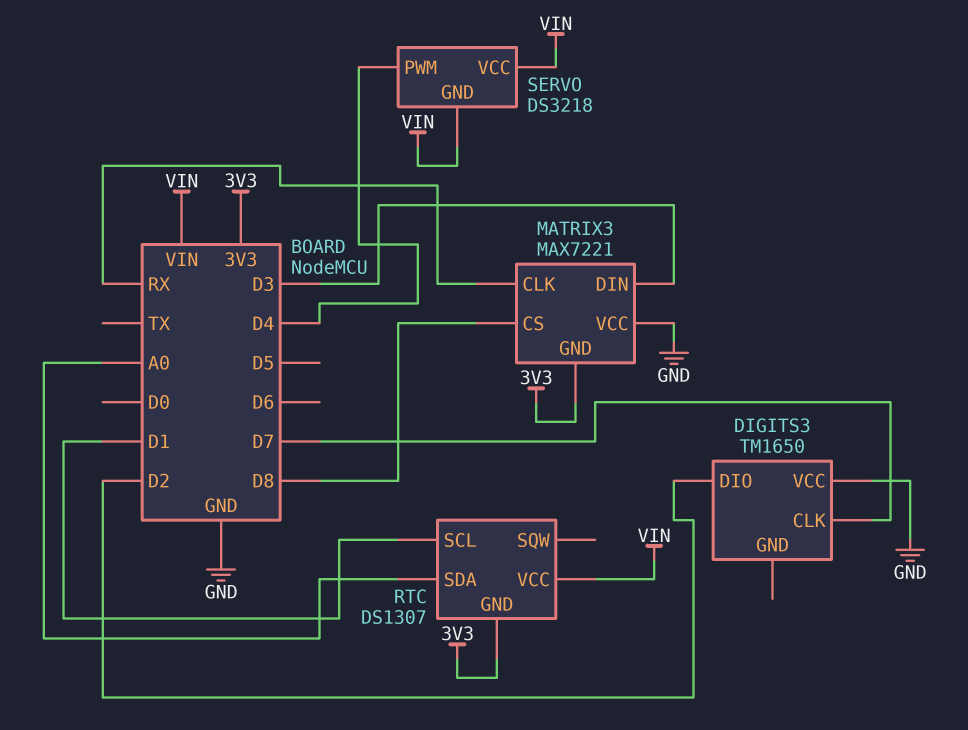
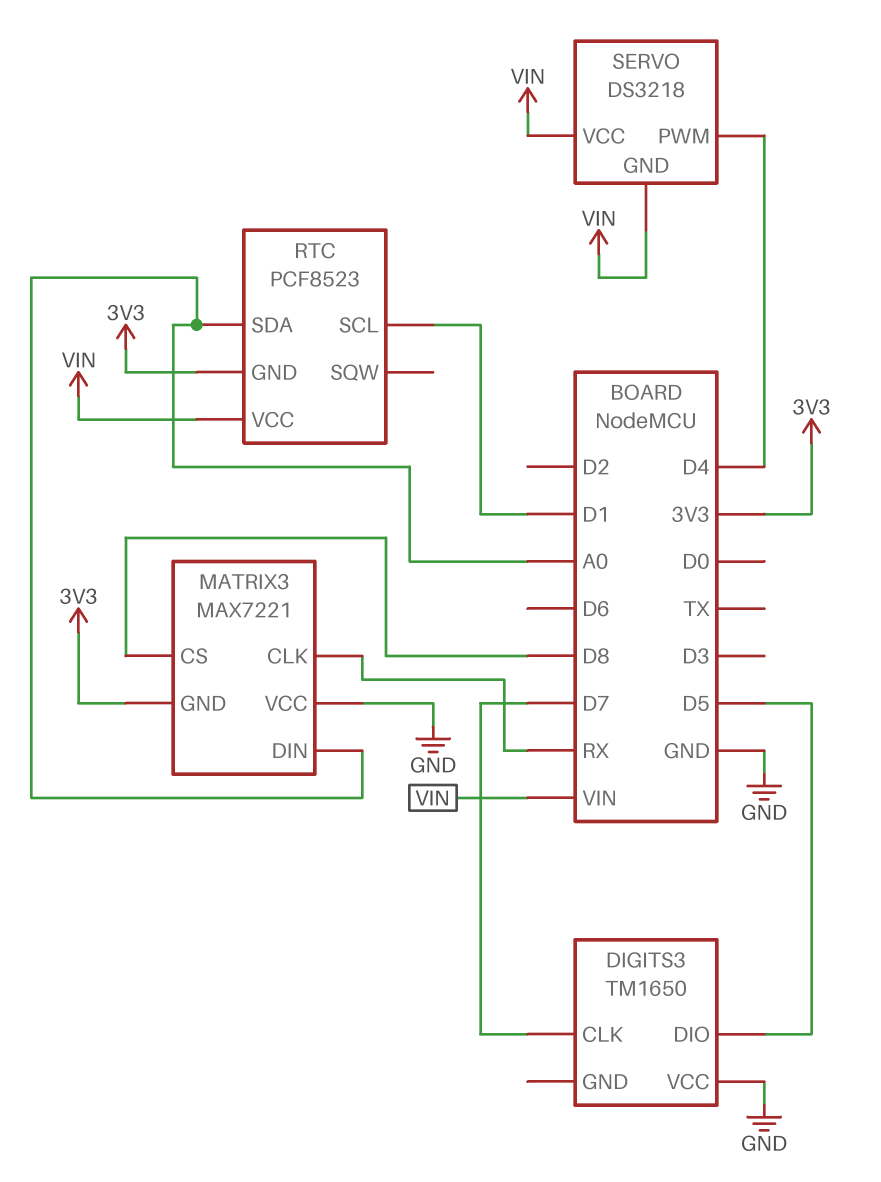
DIGITS3 pin DIO: D2 -> D5
MATRIX3 pin DIN: D3 -> A0
RTC: DS1307 -> PCF8523

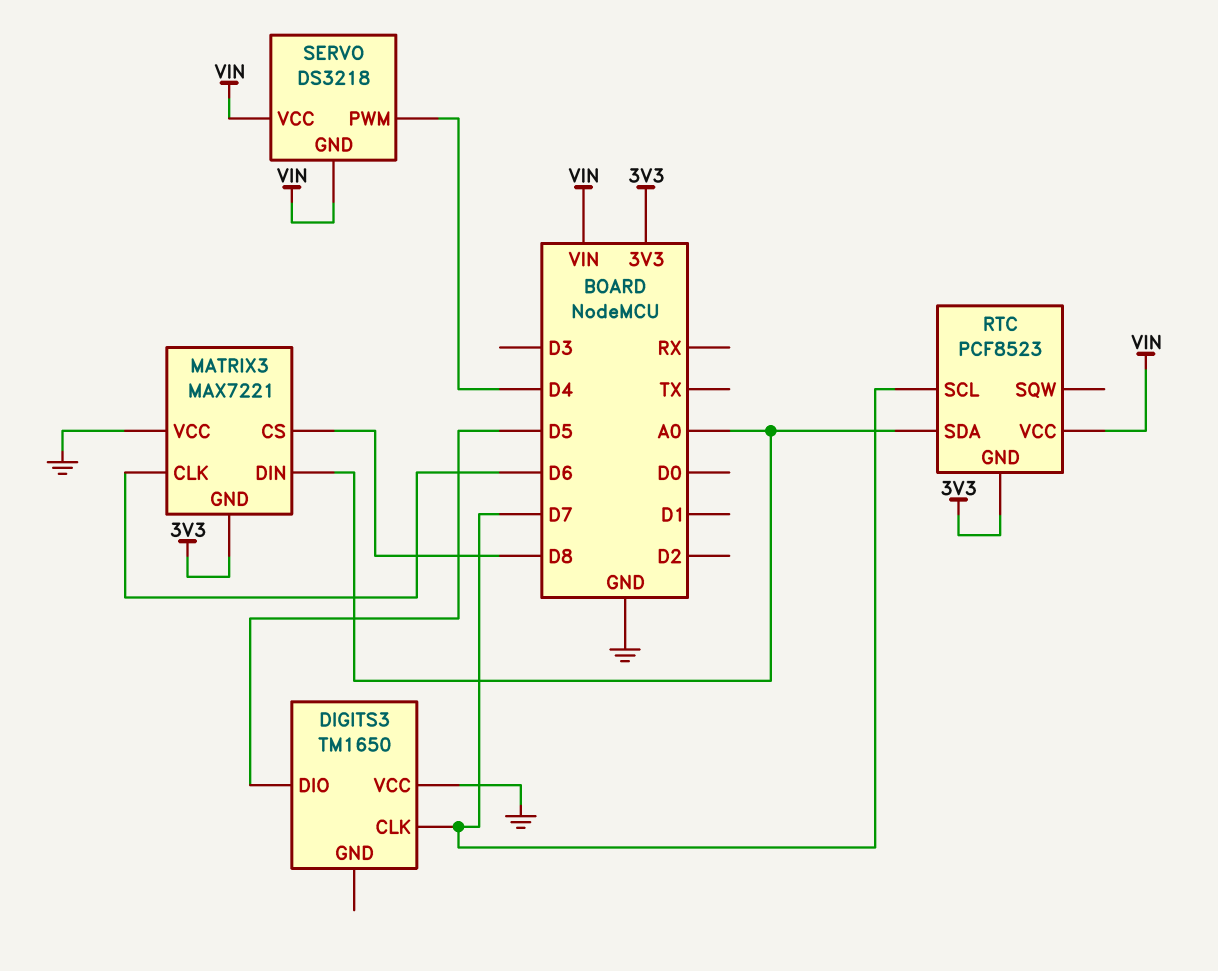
MATRIX3 pin CLK: RX -> D6
RTC pin SCL: D1 -> D7

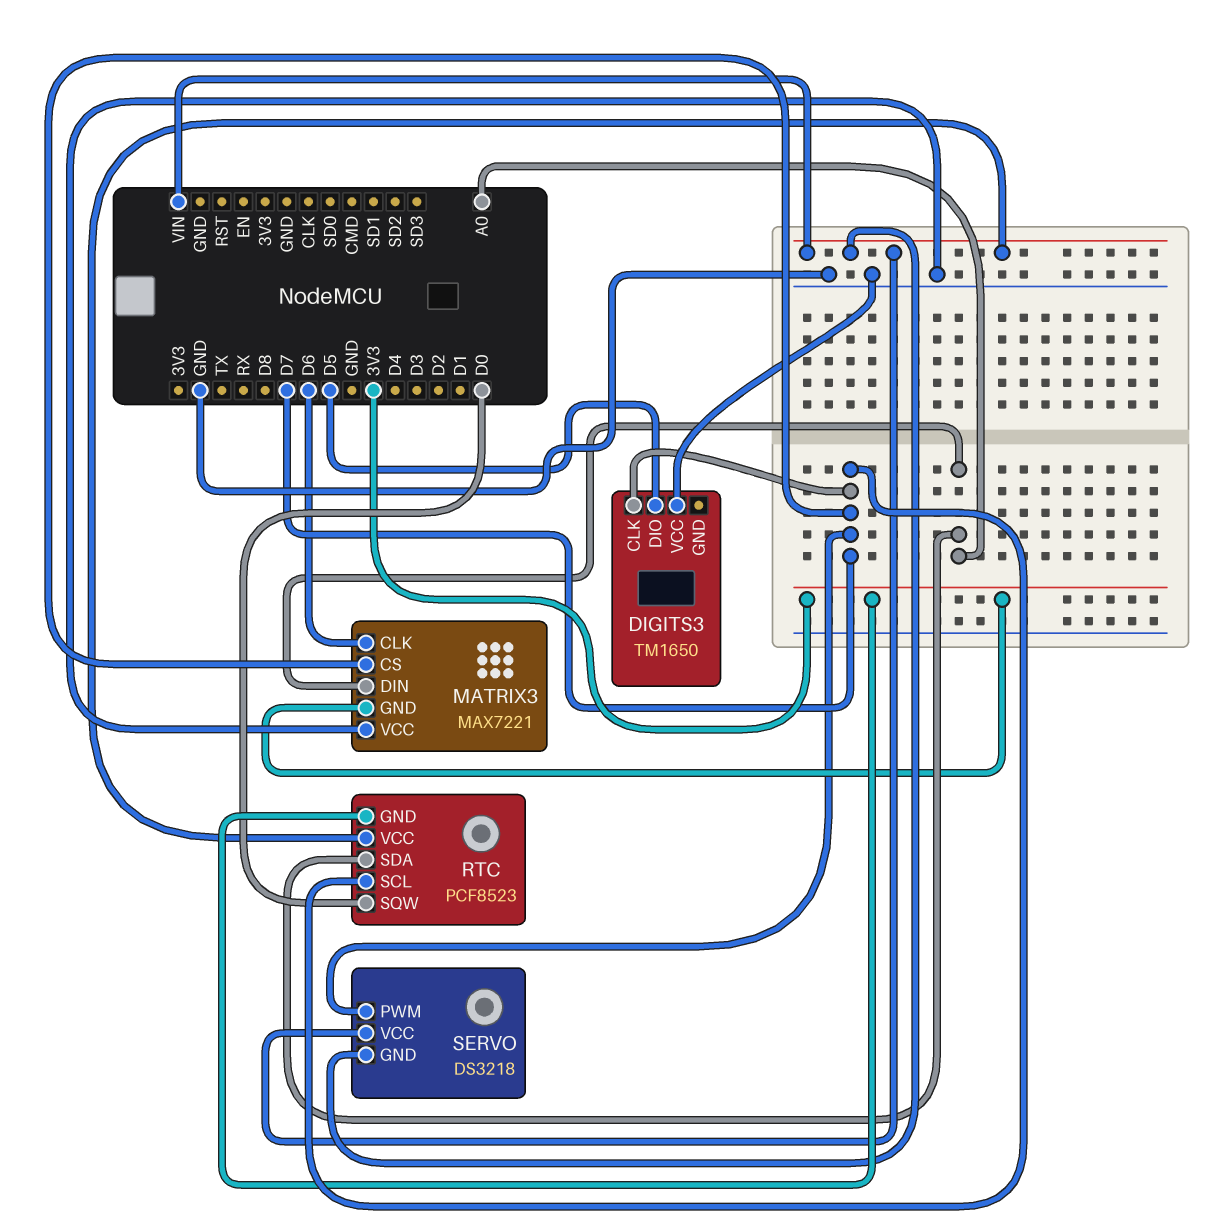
MATRIX3 pin CS: D8 -> D7
RTC pin SQW: none -> D0
SERVO pin PWM: D4 -> D7

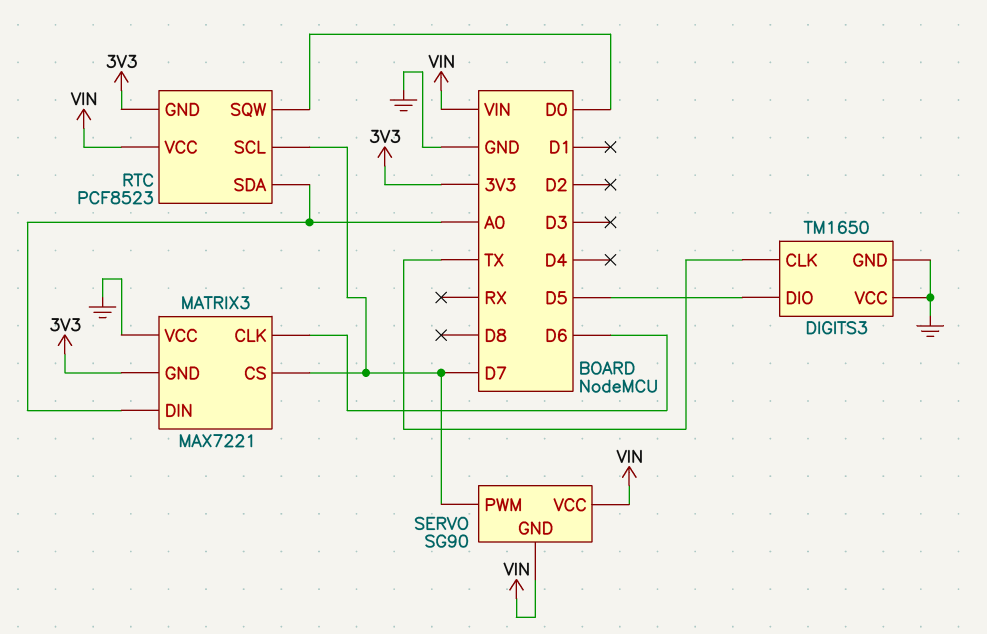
DIGITS3 pin CLK: D7 -> TX
DIGITS3 pin GND: none -> GND
SERVO: DS3218 -> SG90

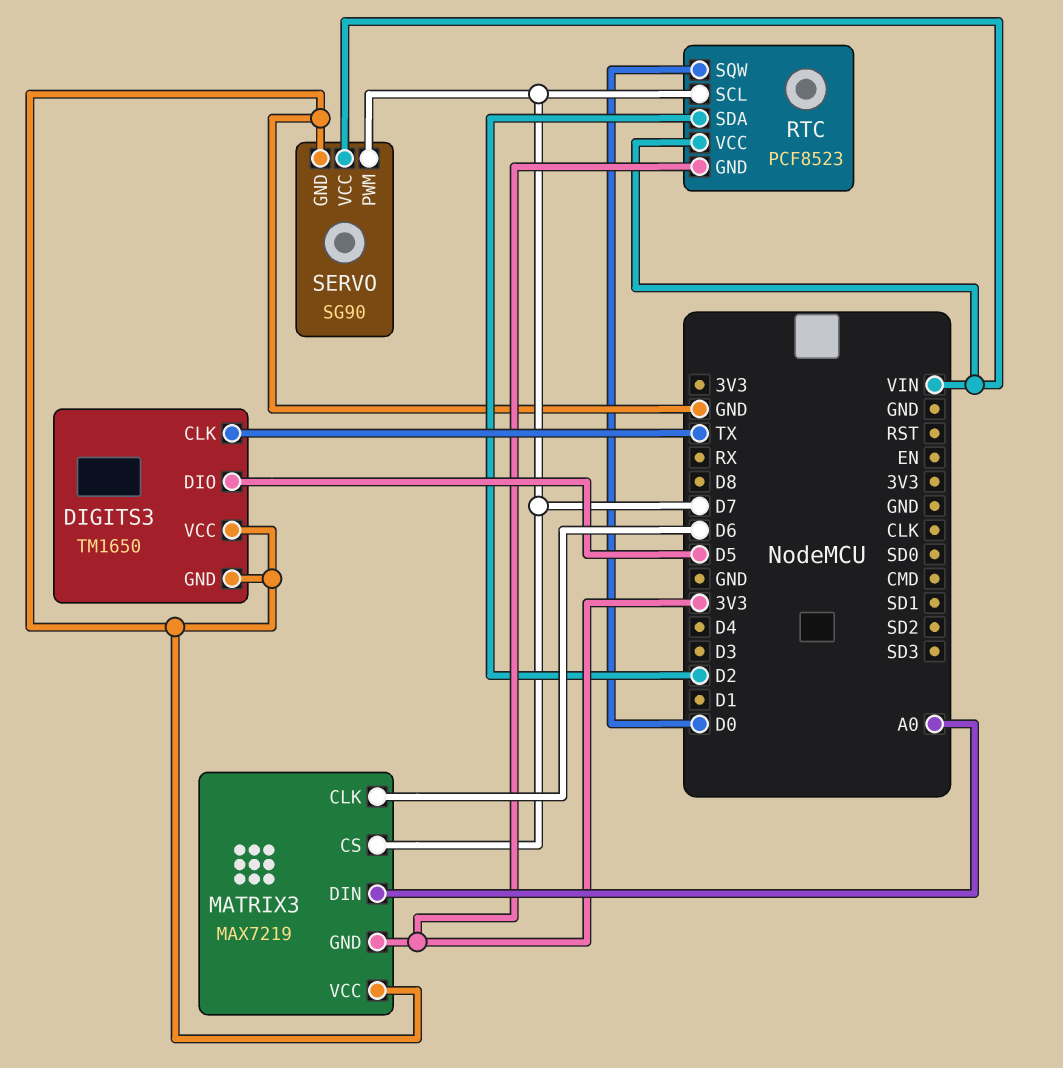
MATRIX3: MAX7221 -> MAX7219
RTC pin SDA: A0 -> D2
SERVO pin GND: VIN -> GND

